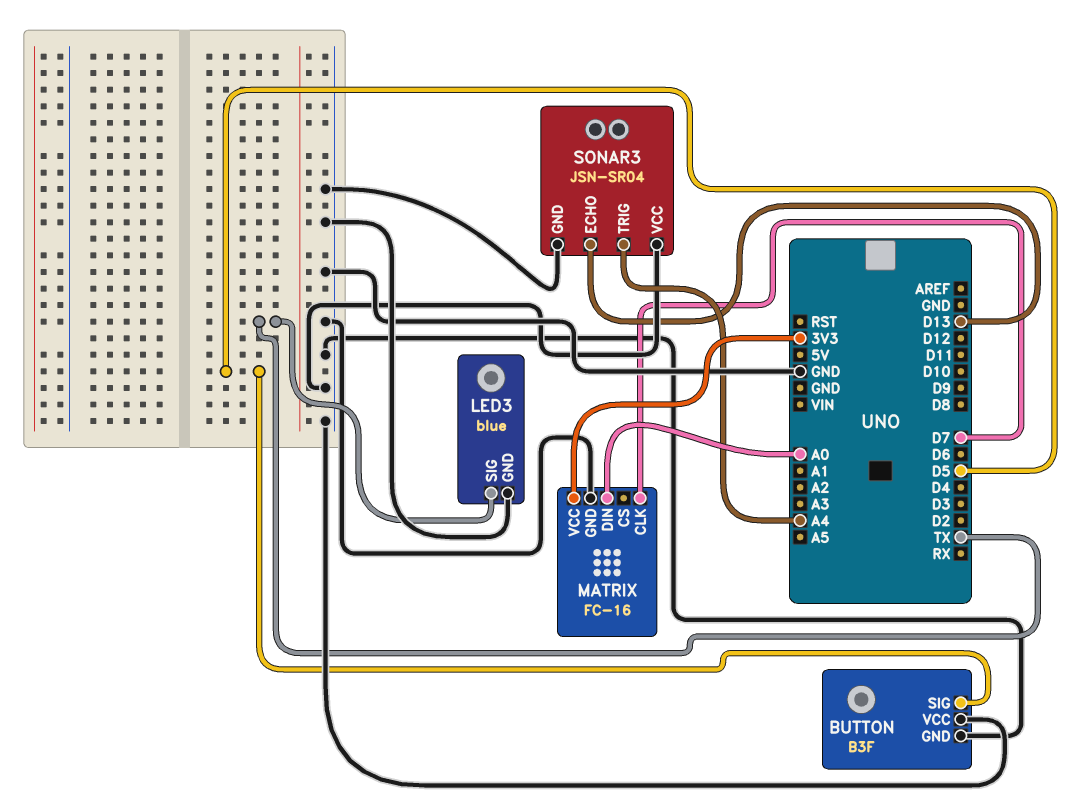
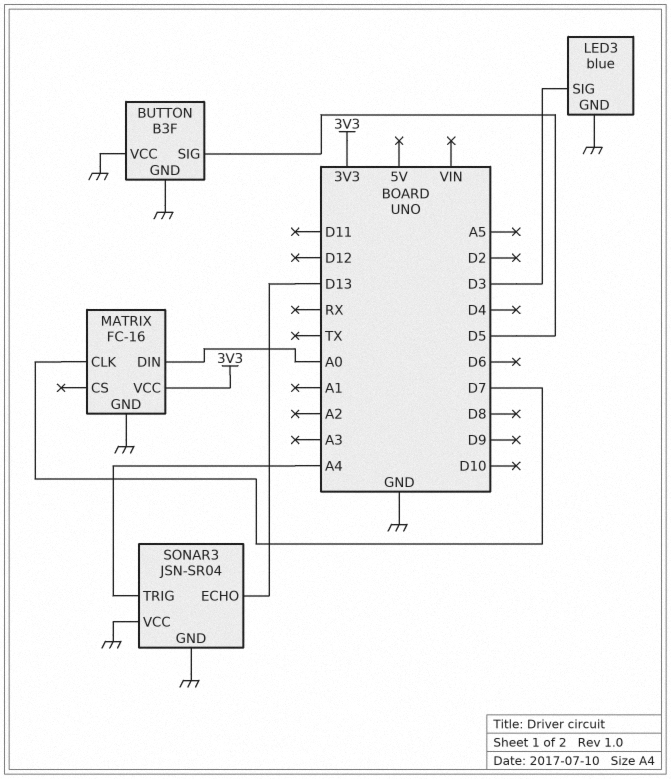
LED3 pin SIG: TX -> D3

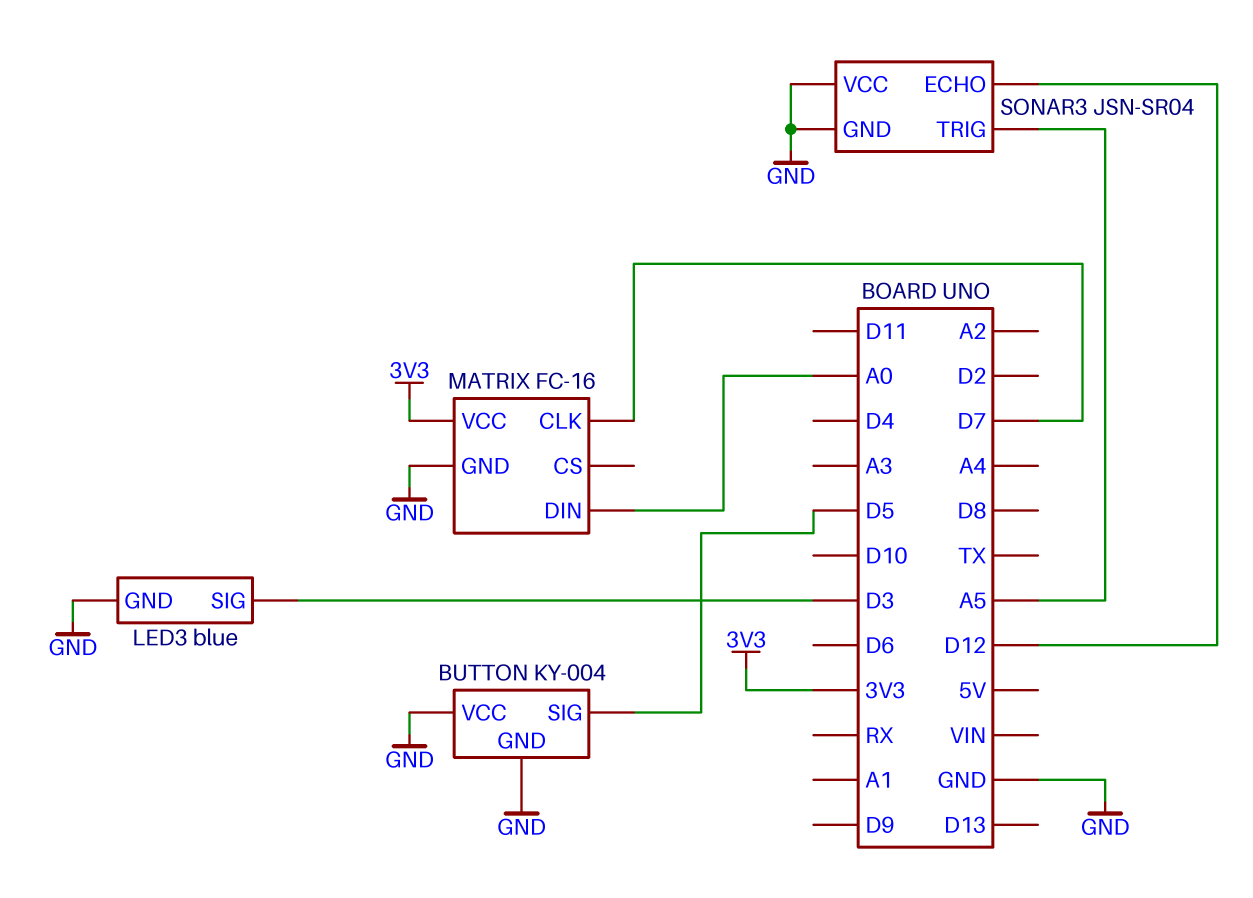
BUTTON: B3F -> KY-004
SONAR3 pin ECHO: D13 -> D12
SONAR3 pin TRIG: A4 -> A5

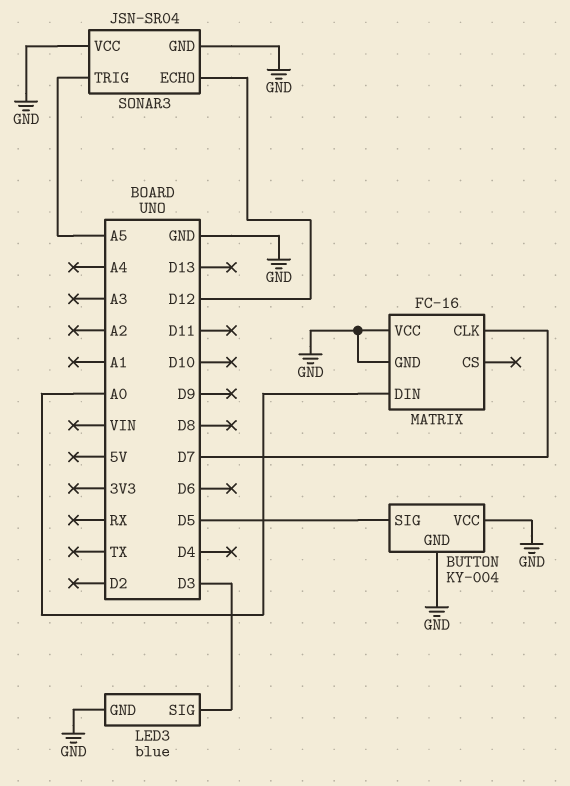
MATRIX pin VCC: 3V3 -> GND

